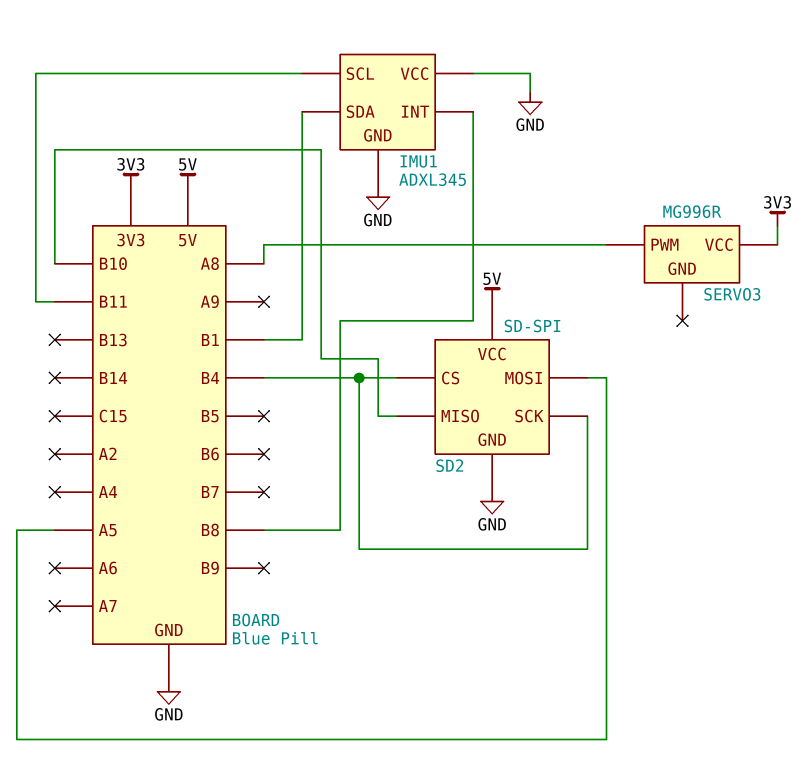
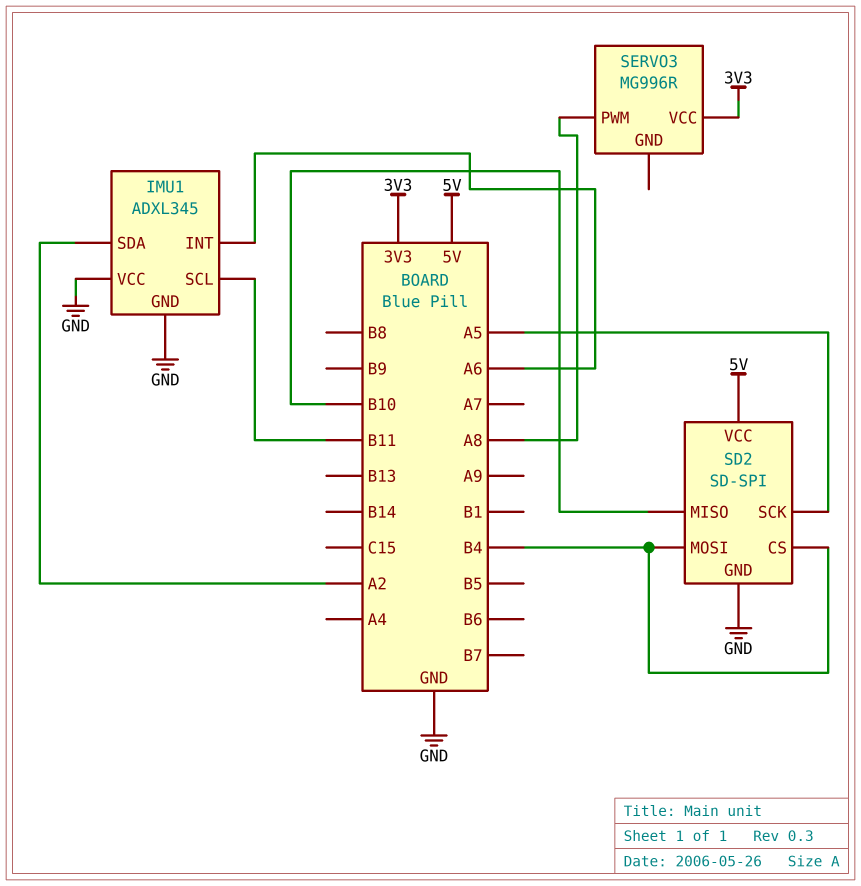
IMU1 pin INT: B8 -> A6
IMU1 pin SDA: B1 -> A2
SD2 pin MOSI: A5 -> B4
SD2 pin SCK: B4 -> A5

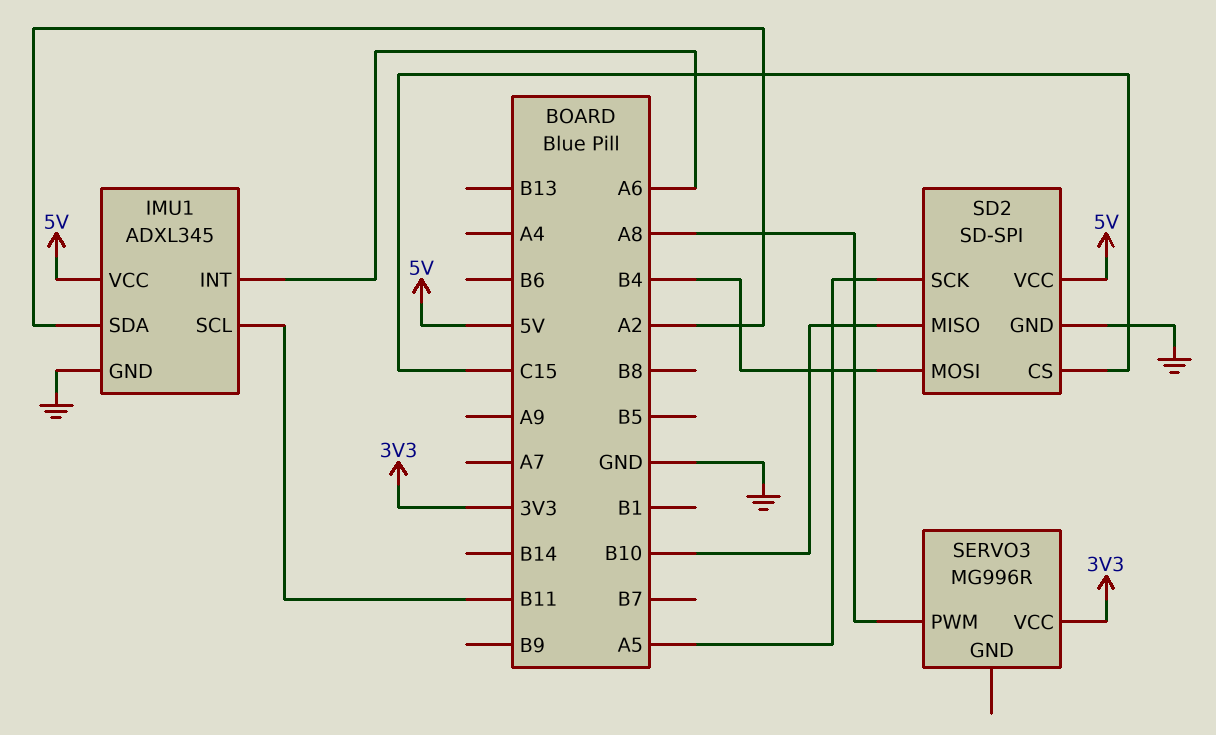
IMU1 pin VCC: GND -> 5V
SD2 pin CS: B4 -> C15

